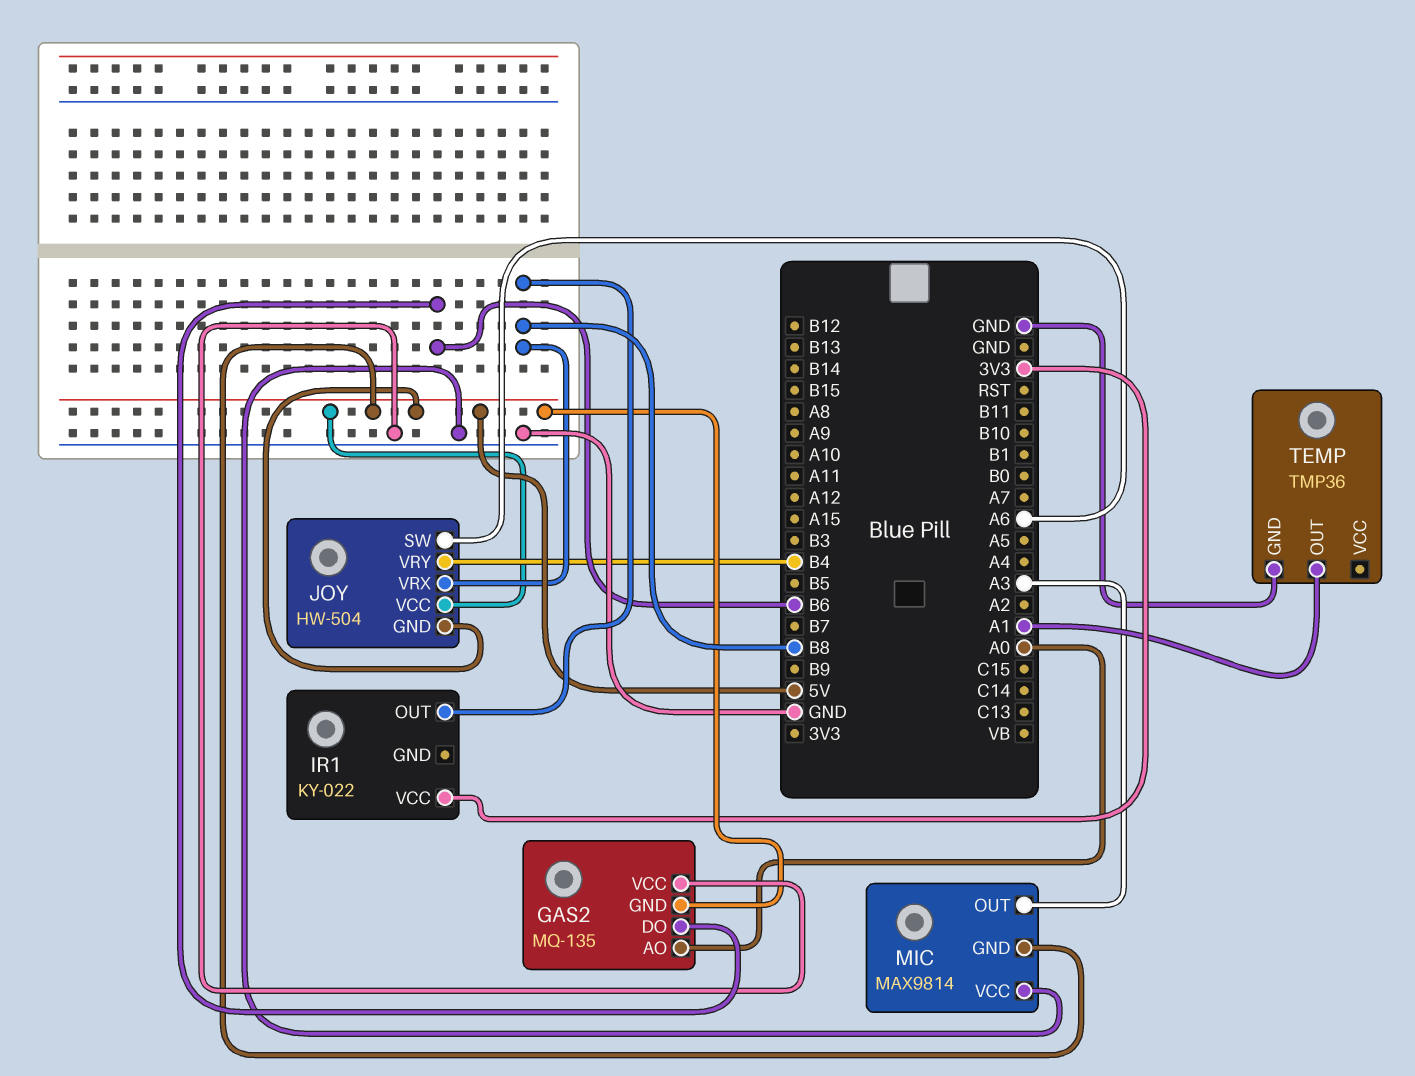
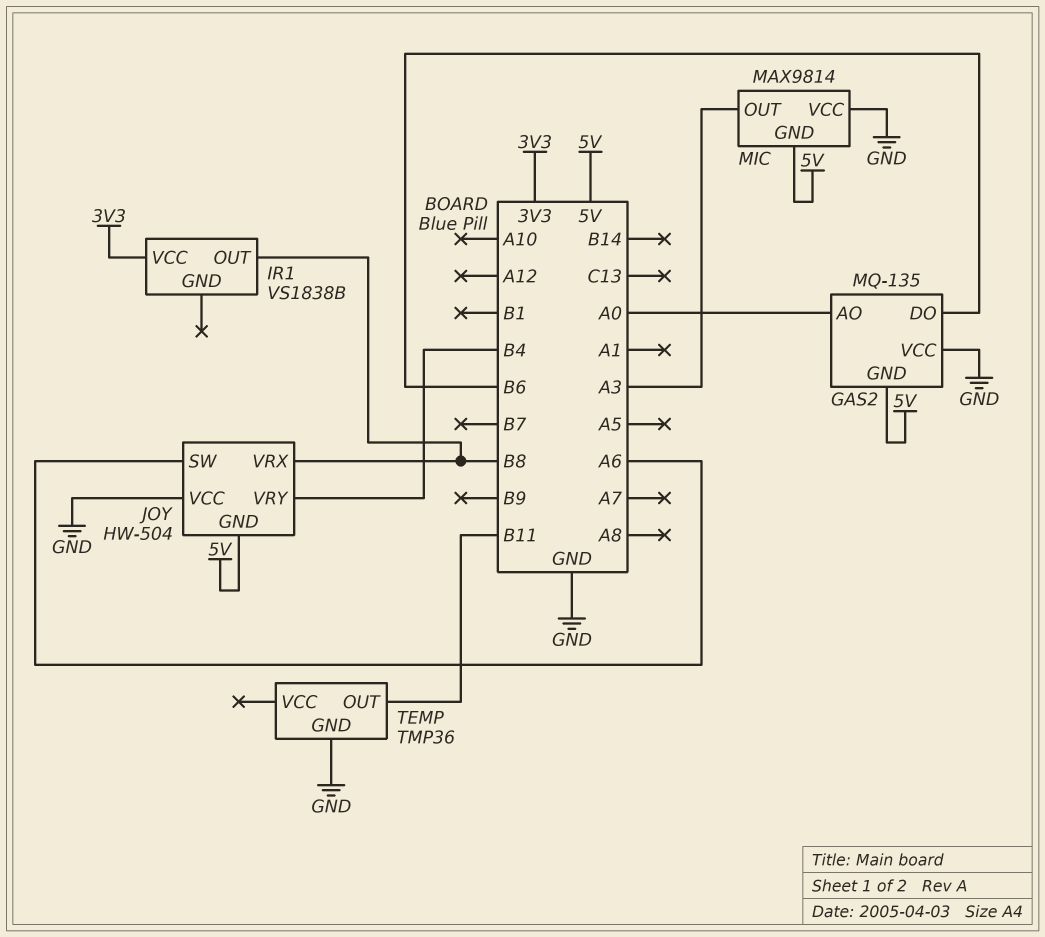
IR1: KY-022 -> VS1838B
JOY pin VCC: 5V -> GND
TEMP pin OUT: A1 -> B11

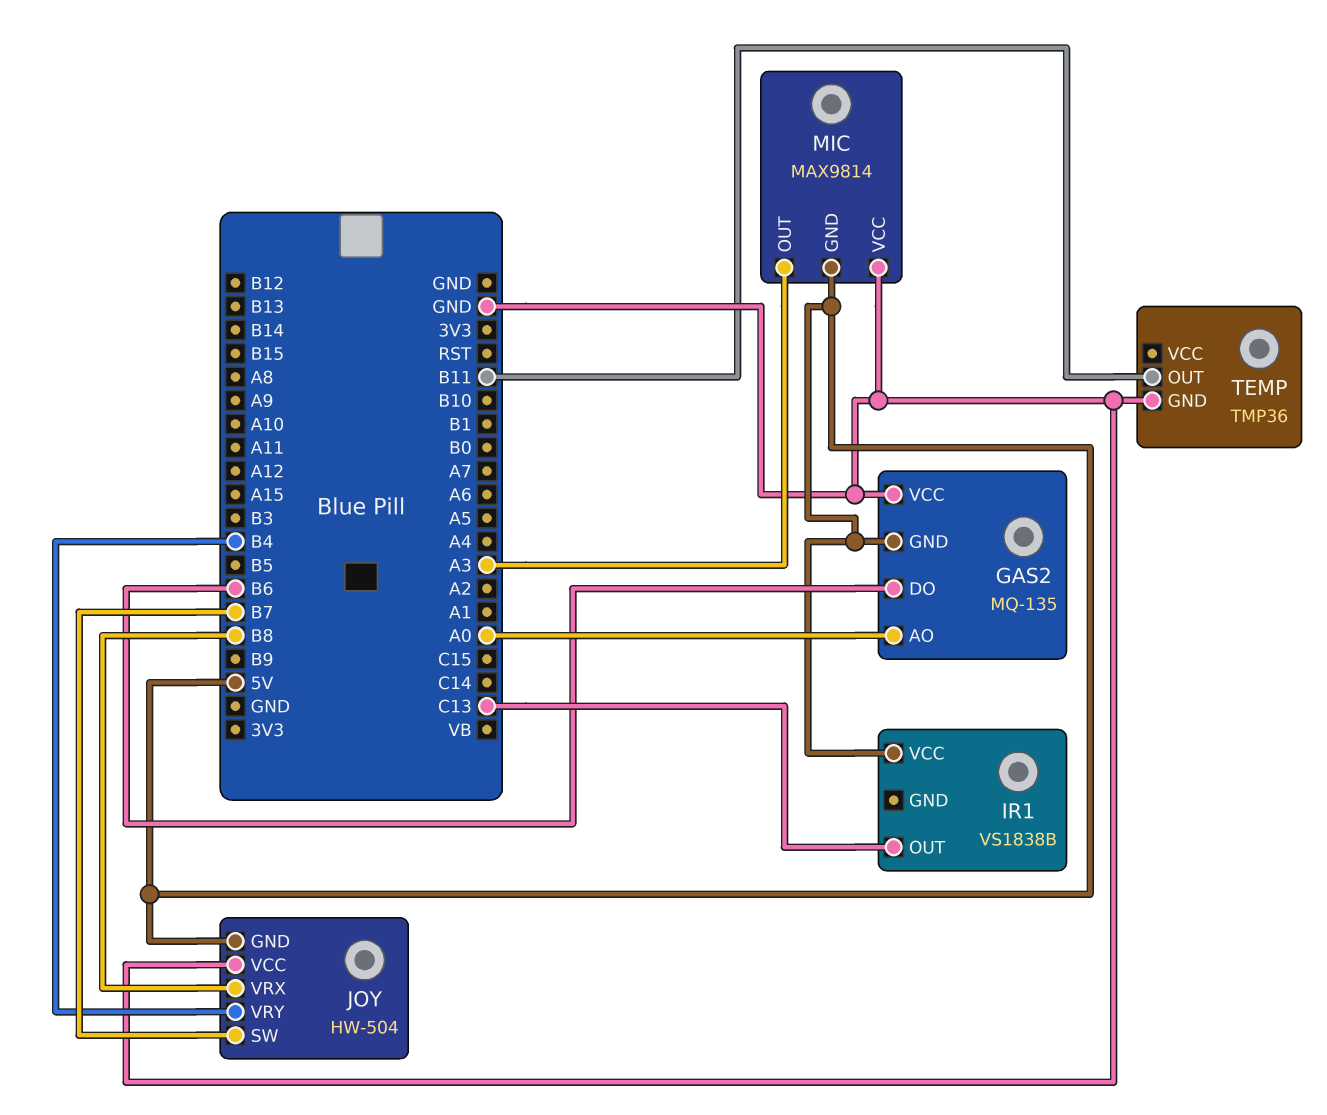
IR1 pin OUT: B8 -> C13
IR1 pin VCC: 3V3 -> 5V
JOY pin SW: A6 -> B7

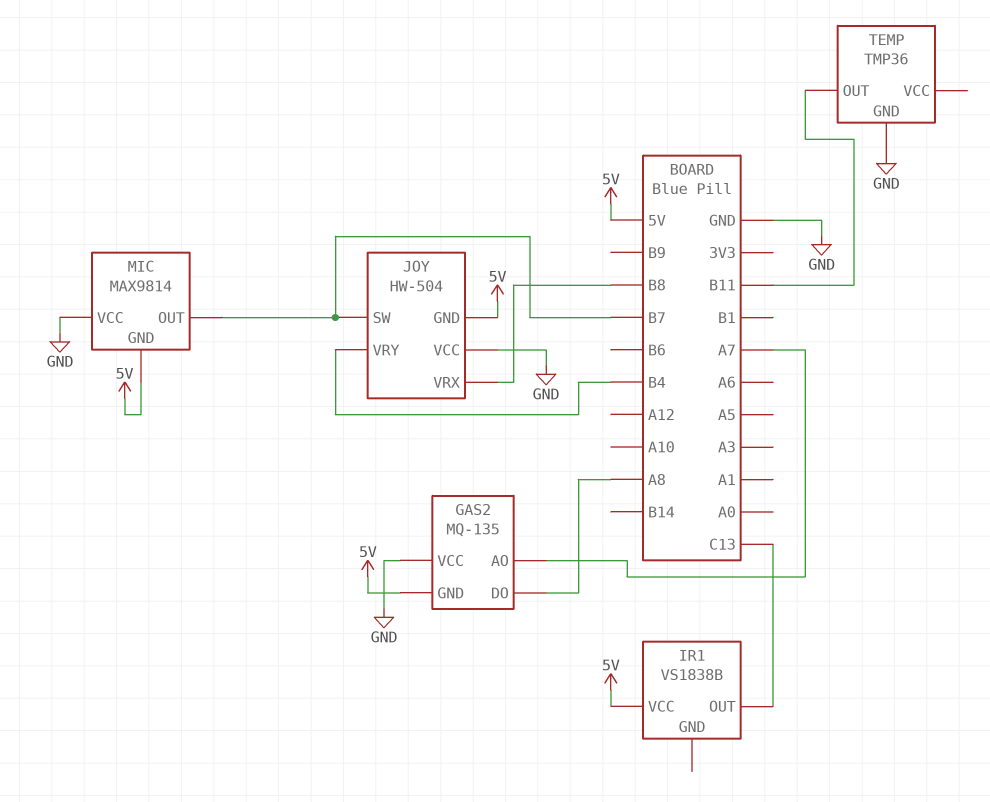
GAS2 pin AO: A0 -> A7
GAS2 pin DO: B6 -> A8
MIC pin OUT: A3 -> B7

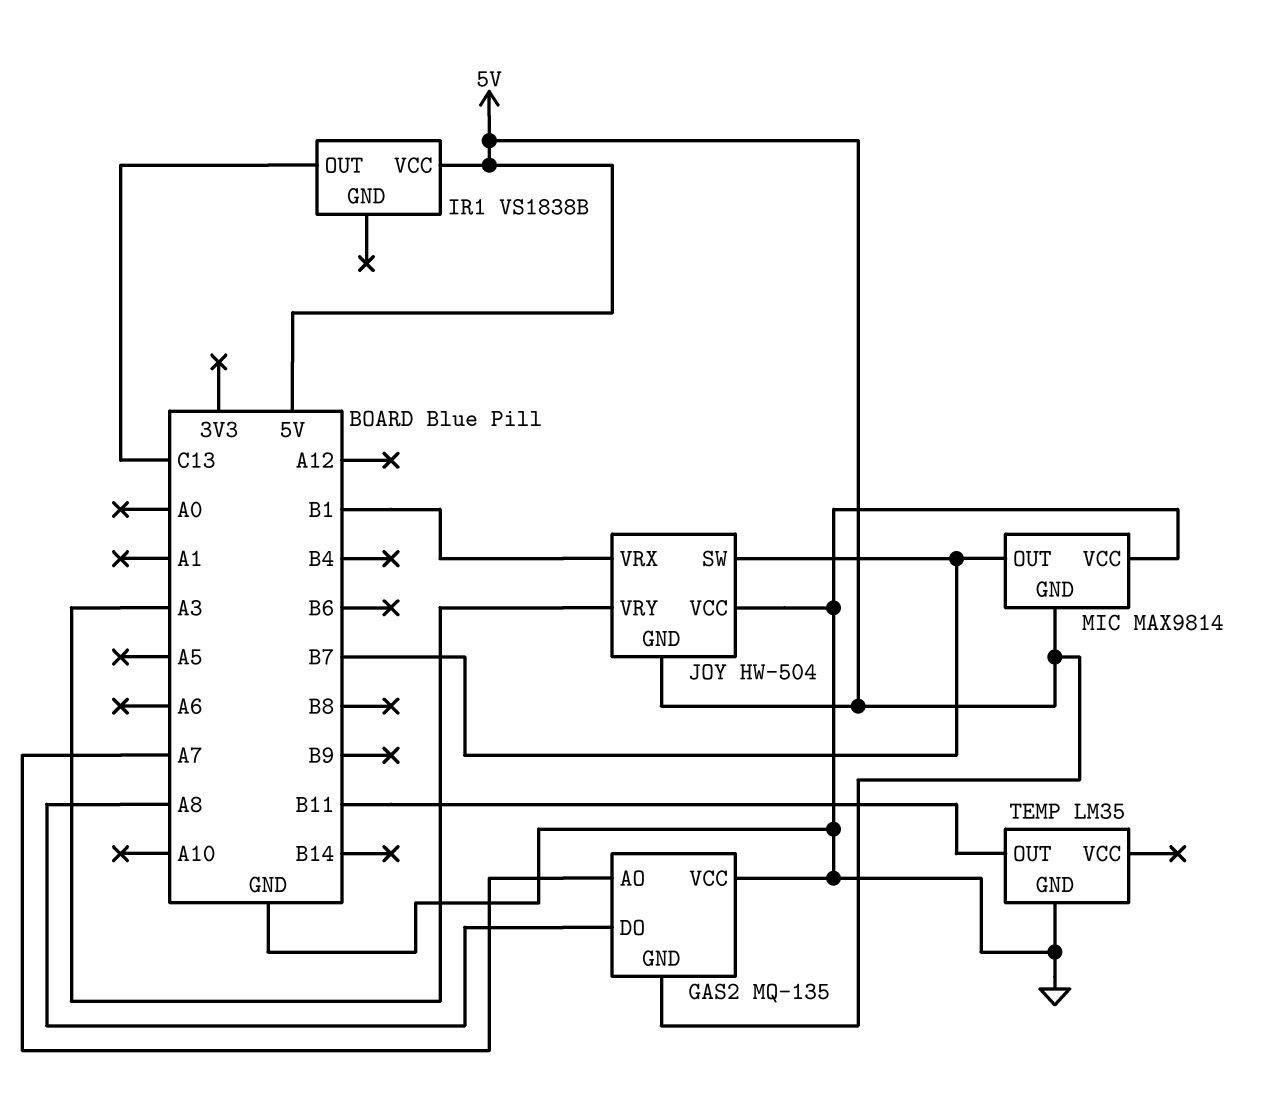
JOY pin VRX: B8 -> B1
JOY pin VRY: B4 -> A3
TEMP: TMP36 -> LM35

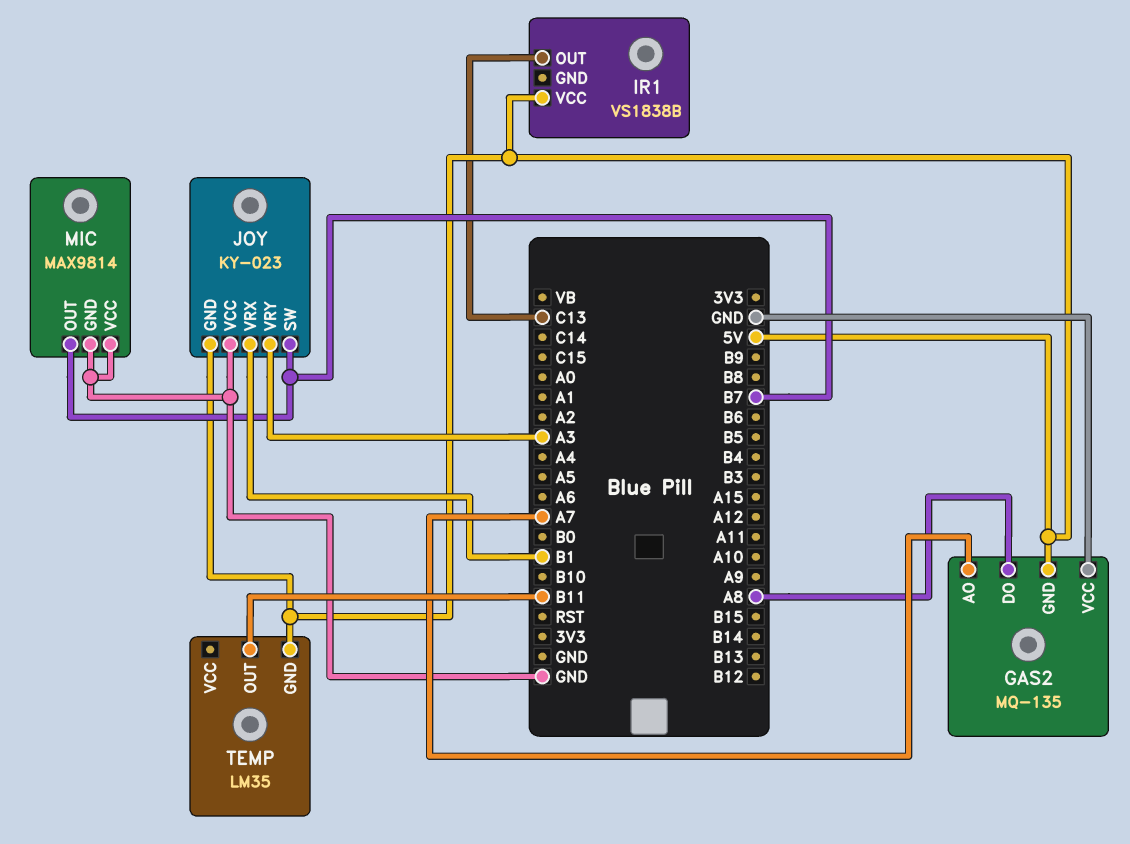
JOY: HW-504 -> KY-023
MIC pin GND: 5V -> GND
TEMP pin GND: GND -> 5V

